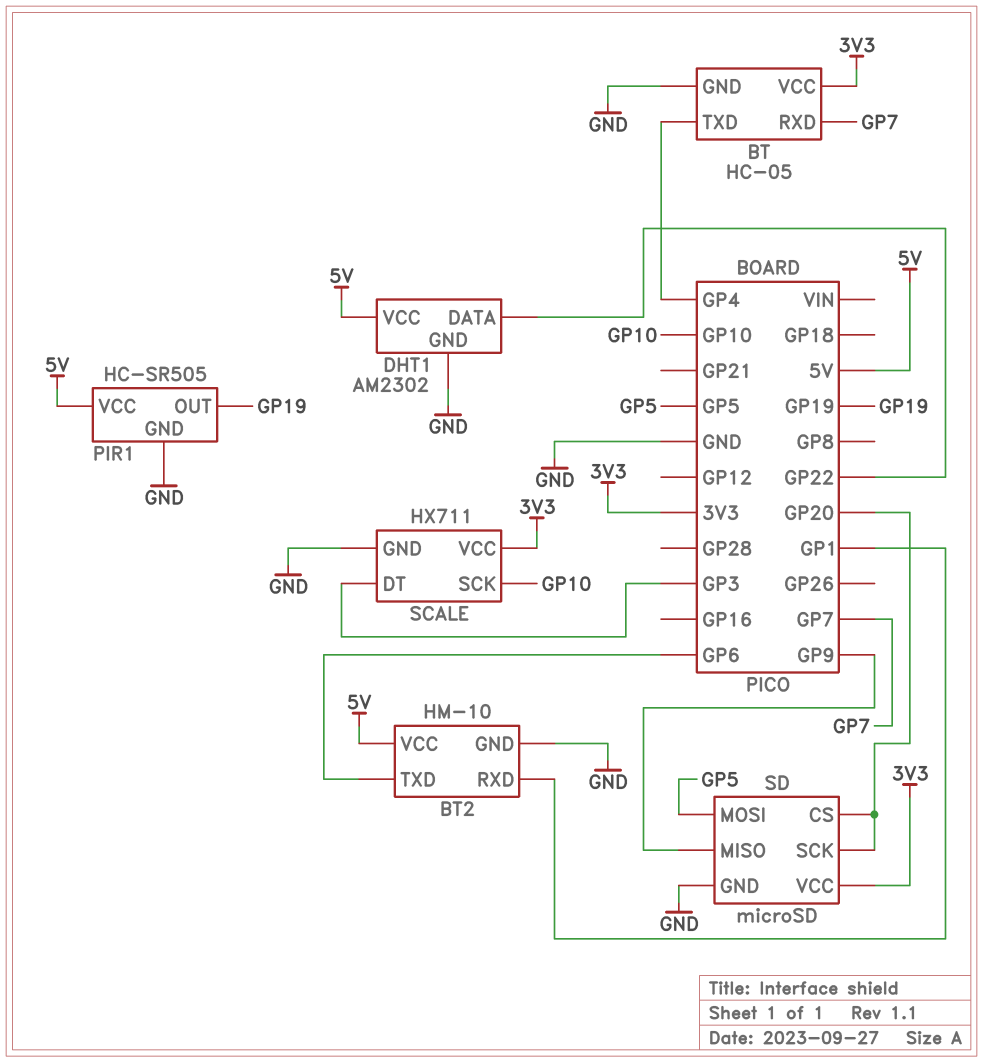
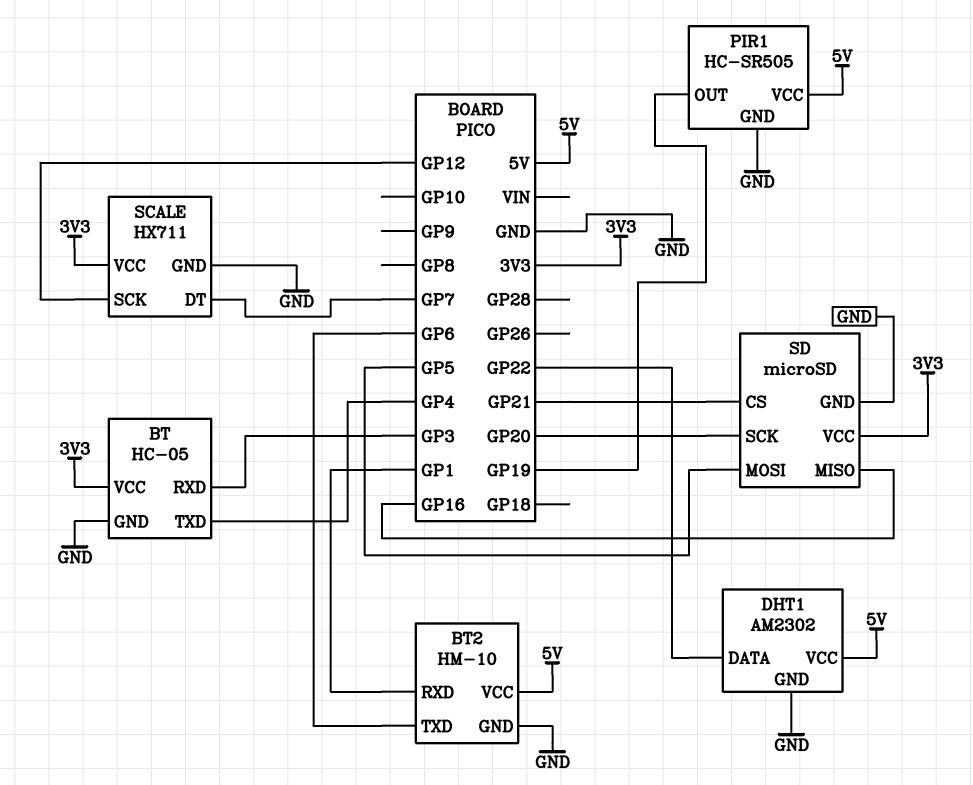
BT pin RXD: GP7 -> GP3
SCALE pin DT: GP3 -> GP7
SCALE pin SCK: GP10 -> GP12
SD pin CS: GP20 -> GP21
SD pin MISO: GP9 -> GP16

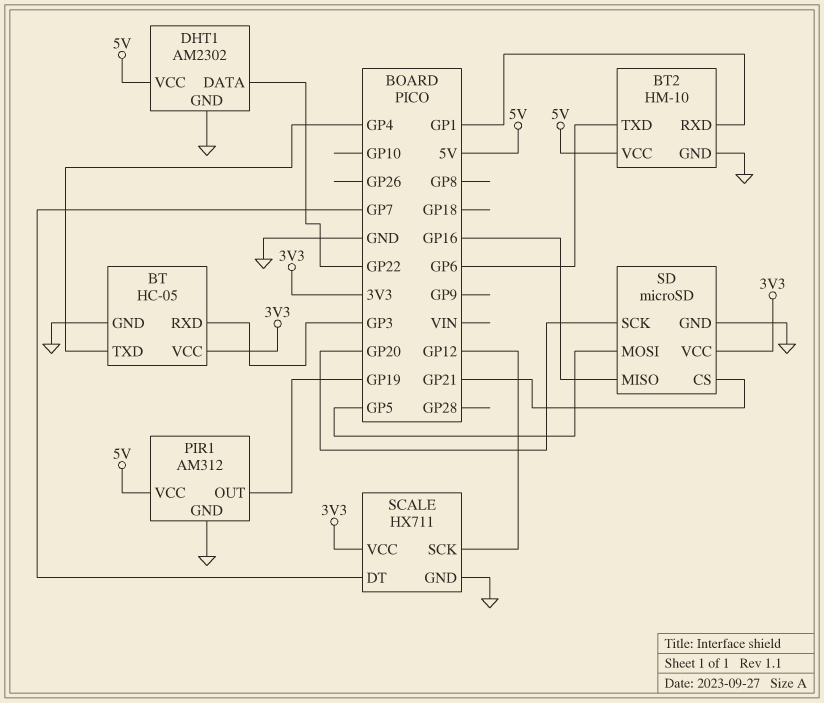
PIR1: HC-SR505 -> AM312

